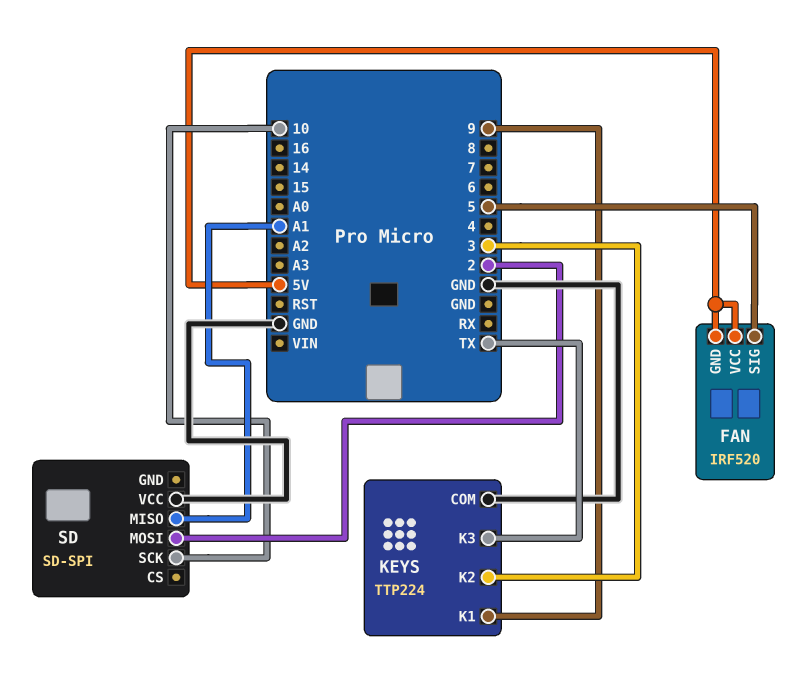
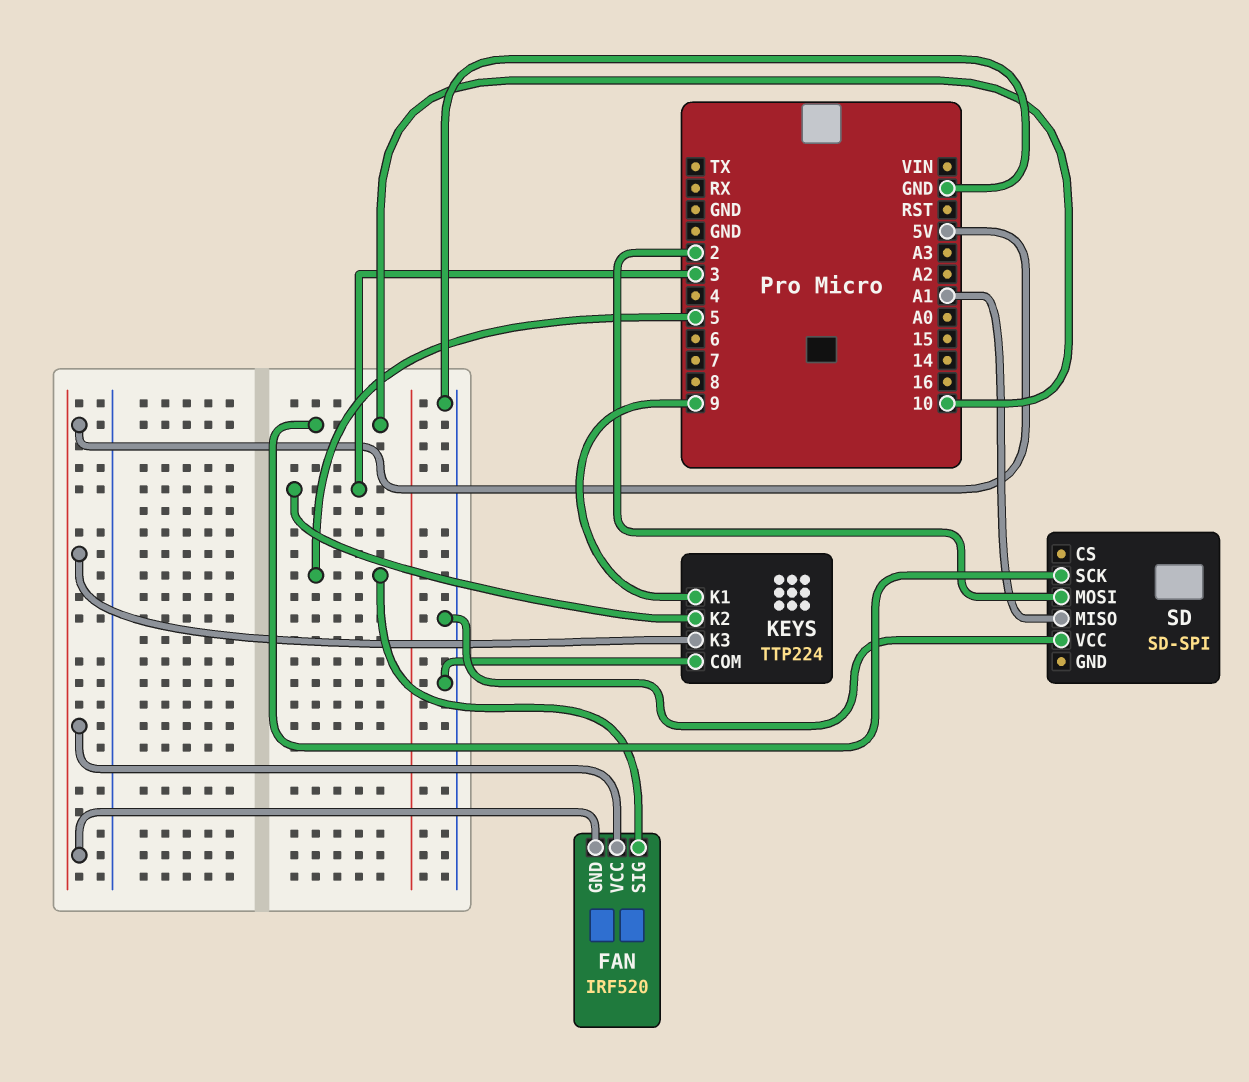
KEYS pin K3: TX -> 5V

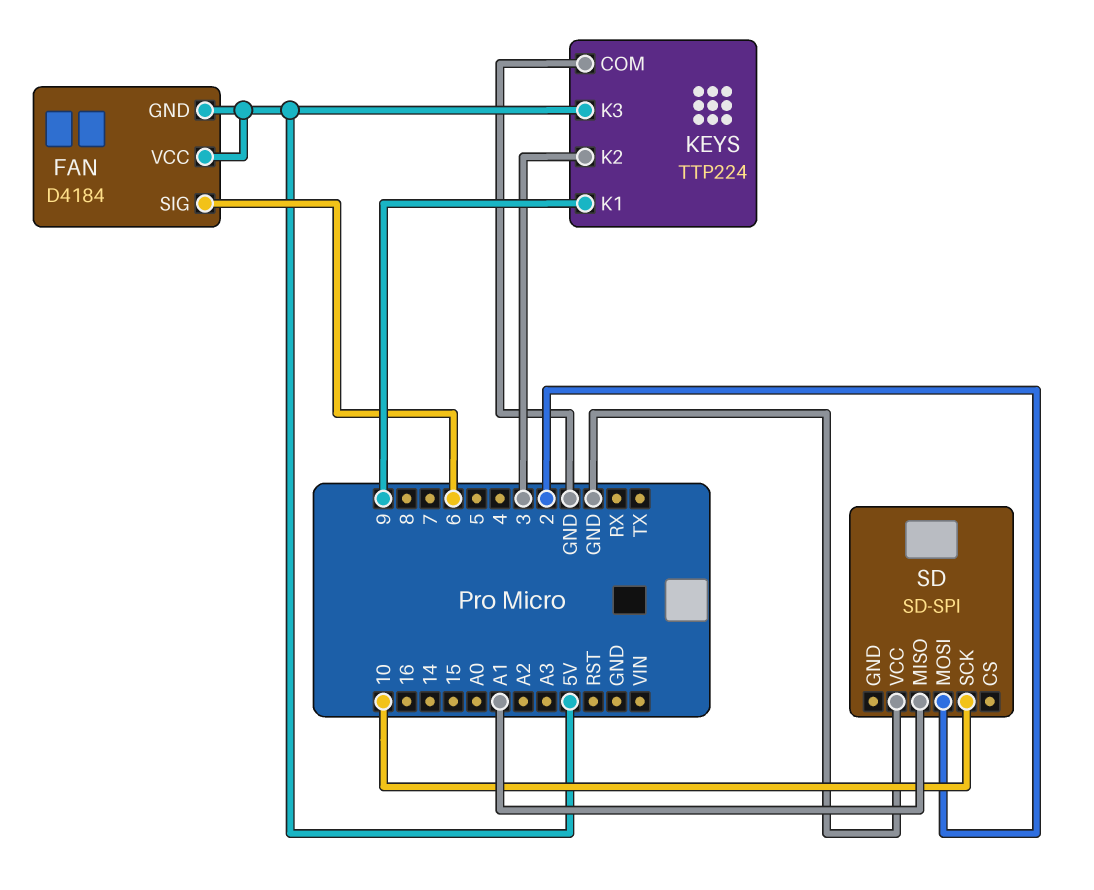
FAN: IRF520 -> D4184
FAN pin SIG: 5 -> 6

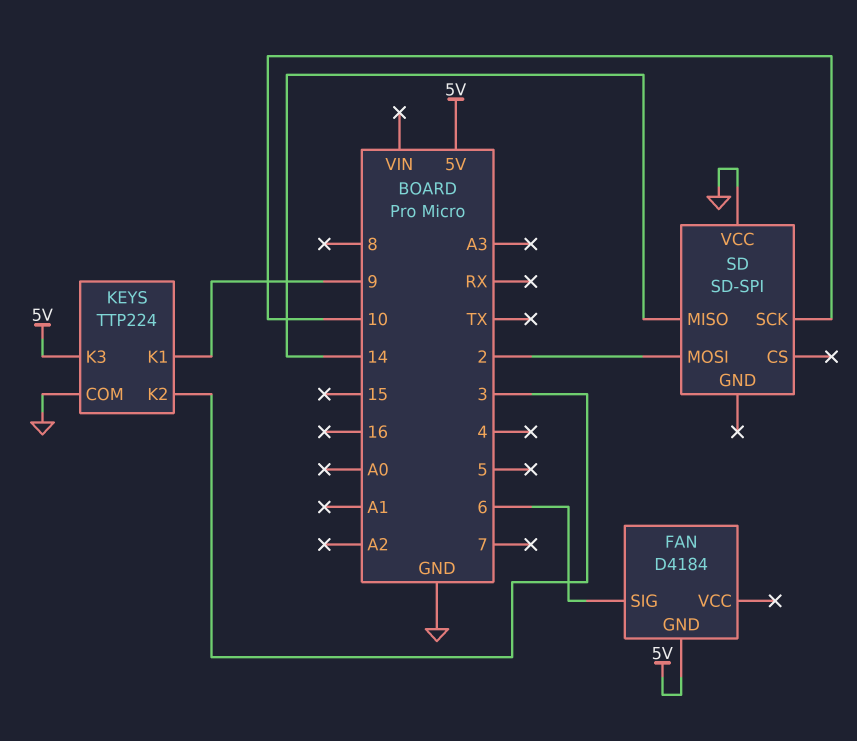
FAN pin VCC: 5V -> none
SD pin MISO: A1 -> 14

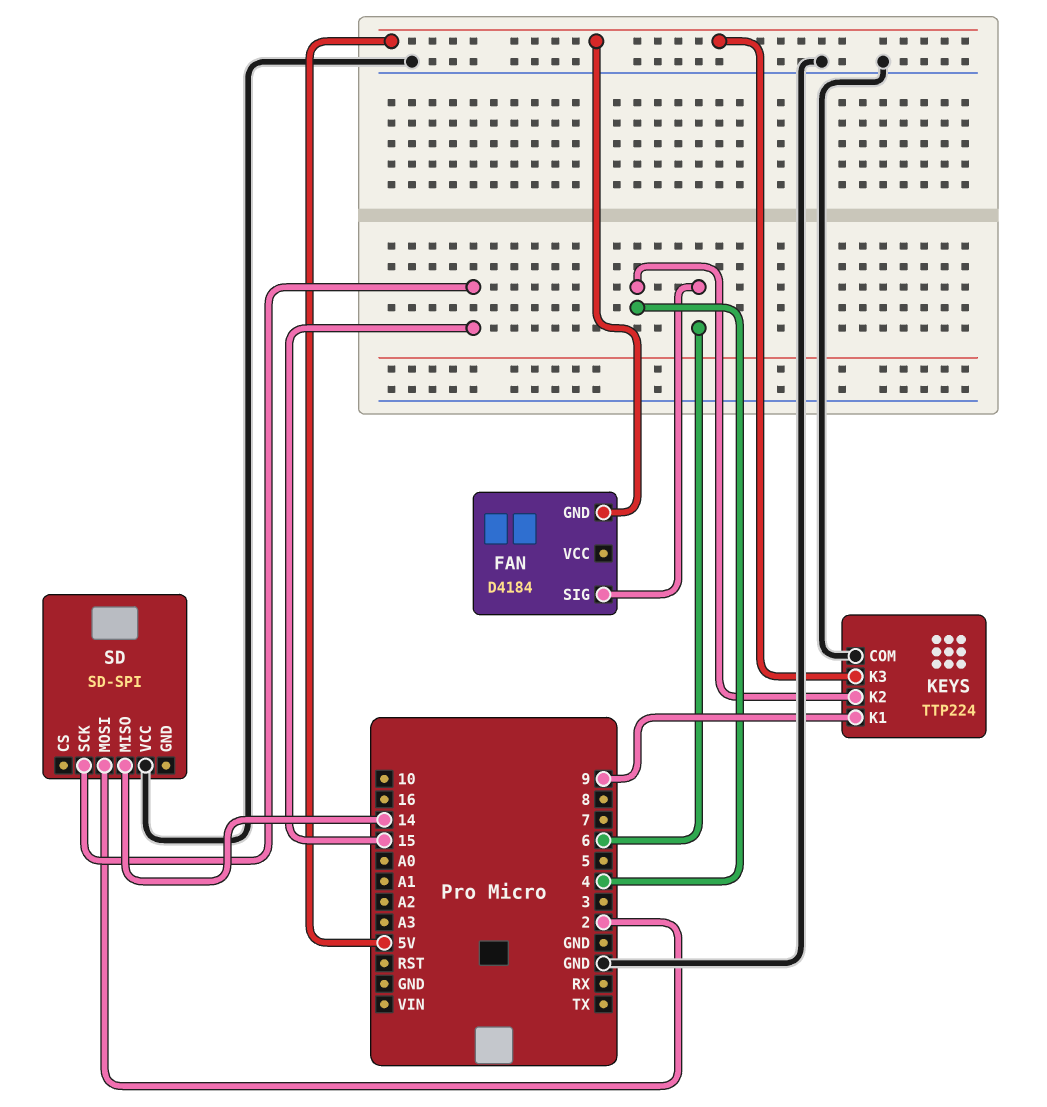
KEYS pin K2: 3 -> 4
SD pin SCK: 10 -> 15

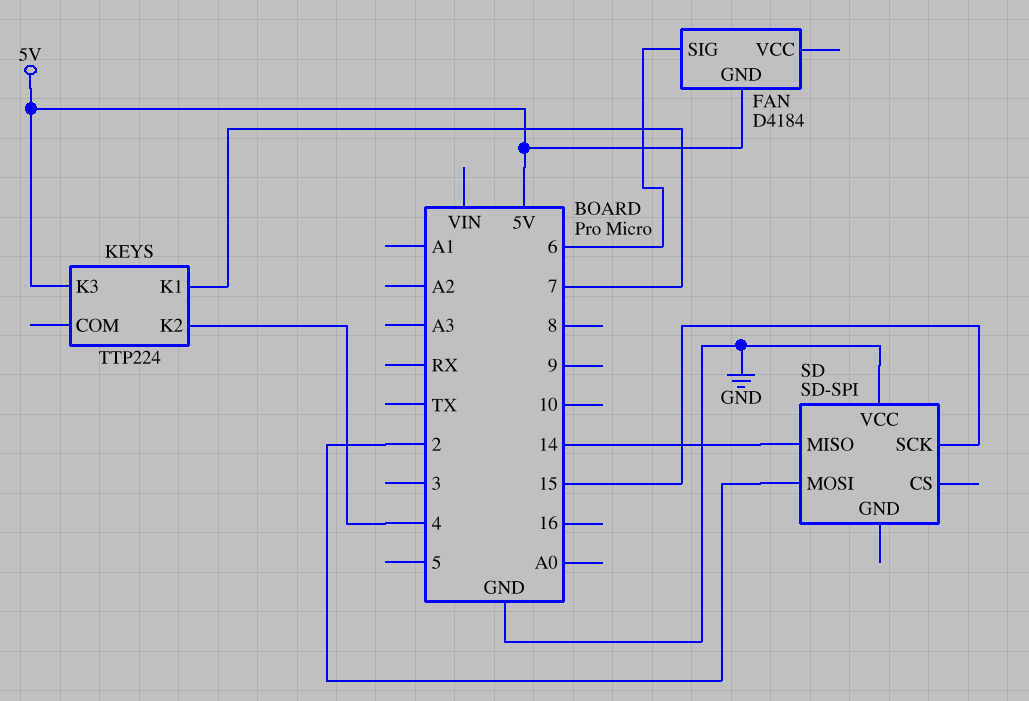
KEYS pin COM: GND -> none
KEYS pin K1: 9 -> 7

